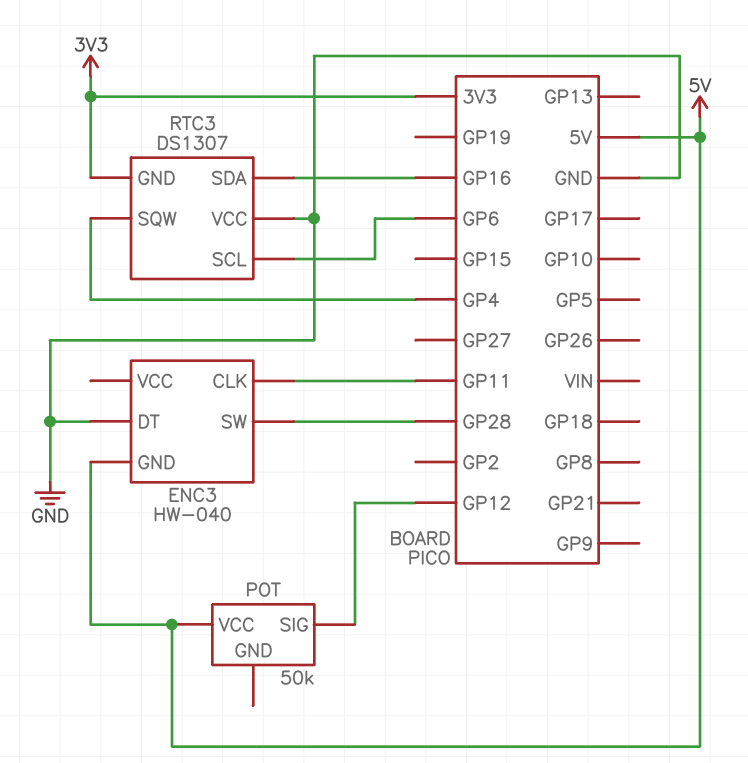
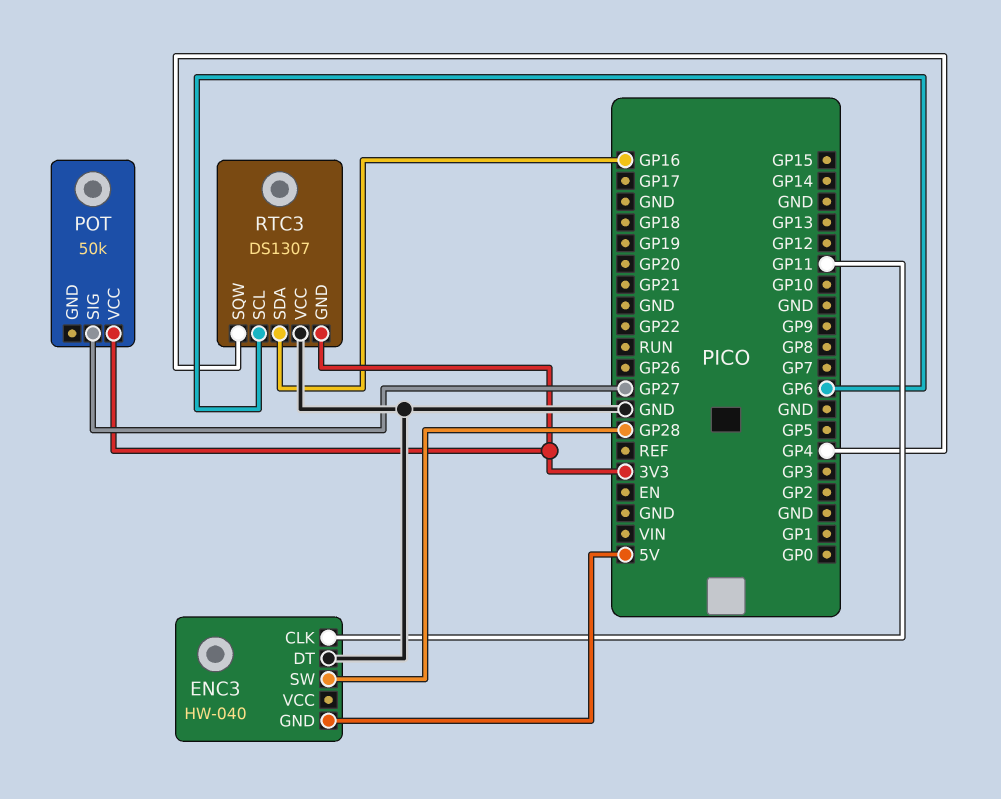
POT pin SIG: GP12 -> GP27
POT pin VCC: 5V -> 3V3

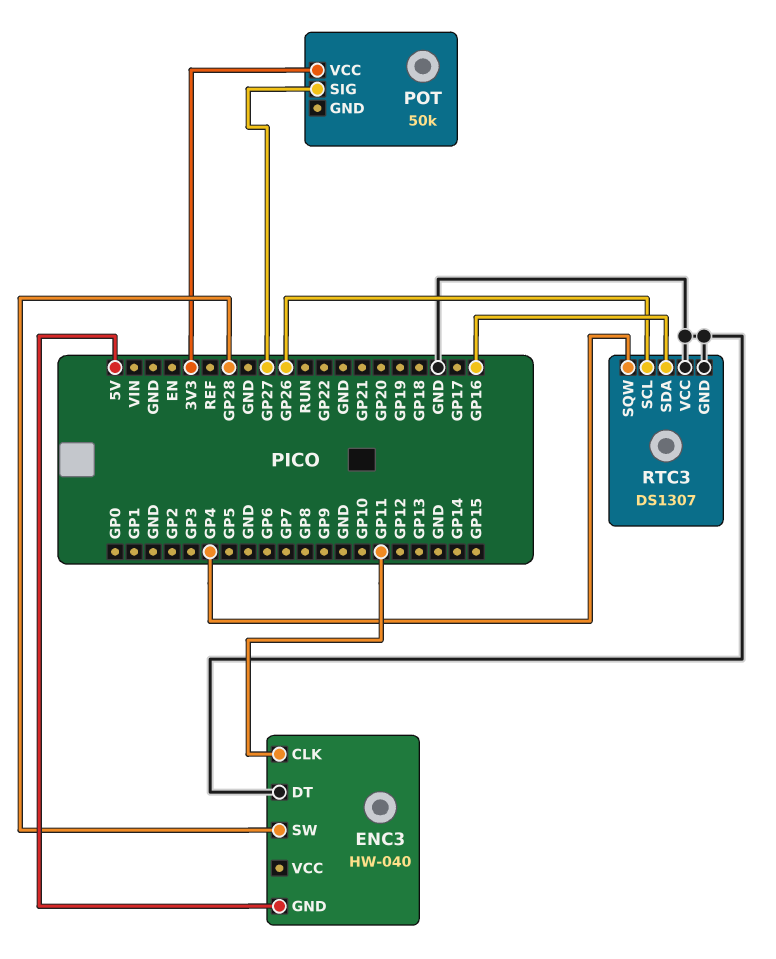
RTC3 pin GND: 3V3 -> GND
RTC3 pin SCL: GP6 -> GP26

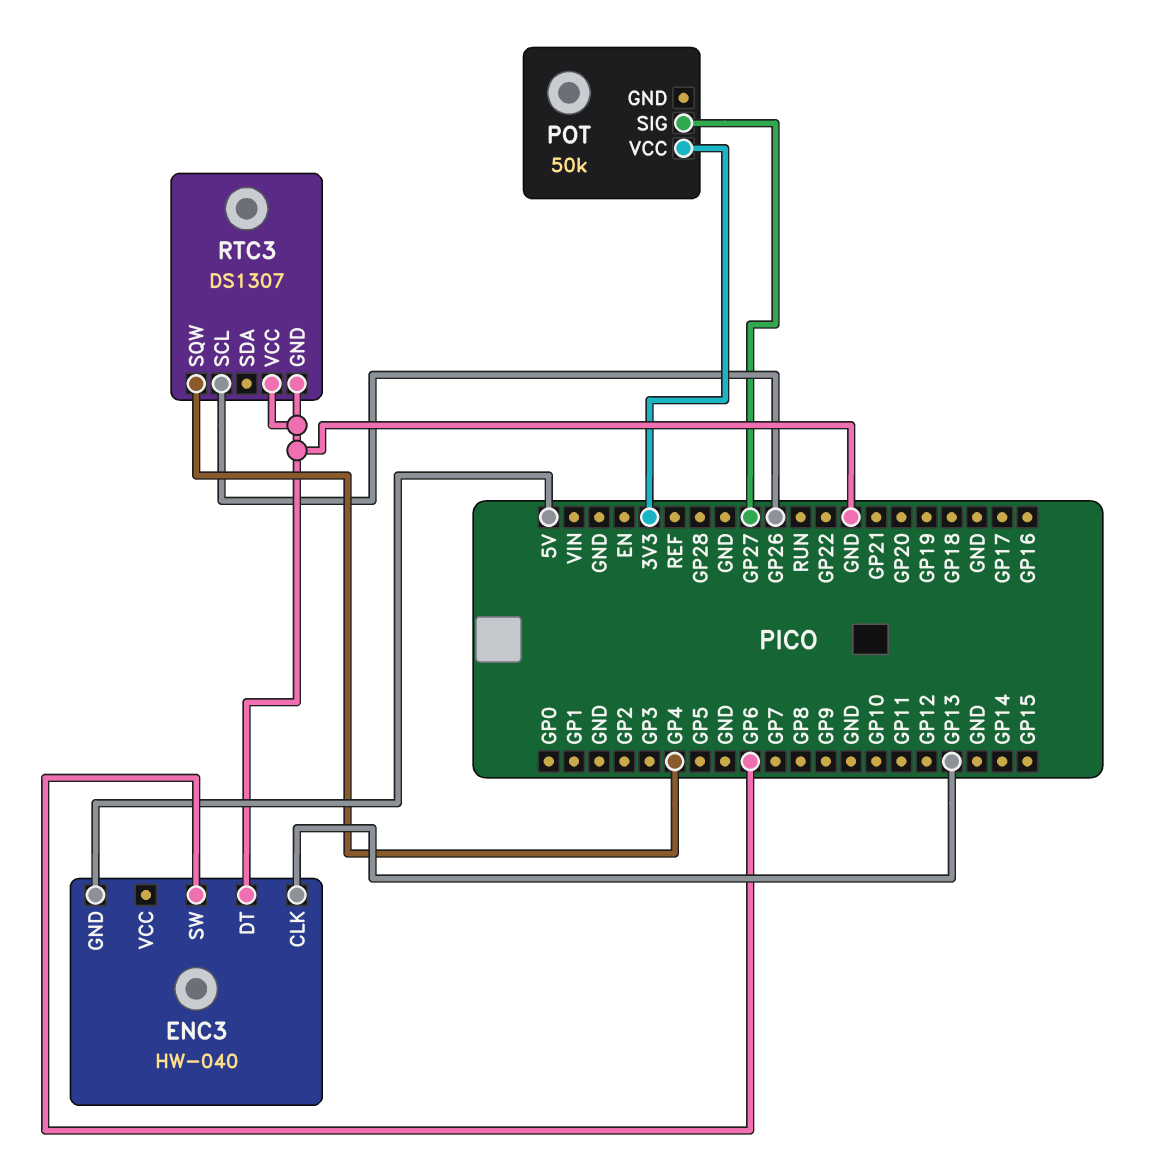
ENC3 pin CLK: GP11 -> GP13
ENC3 pin SW: GP28 -> GP6
RTC3 pin SDA: GP16 -> none

